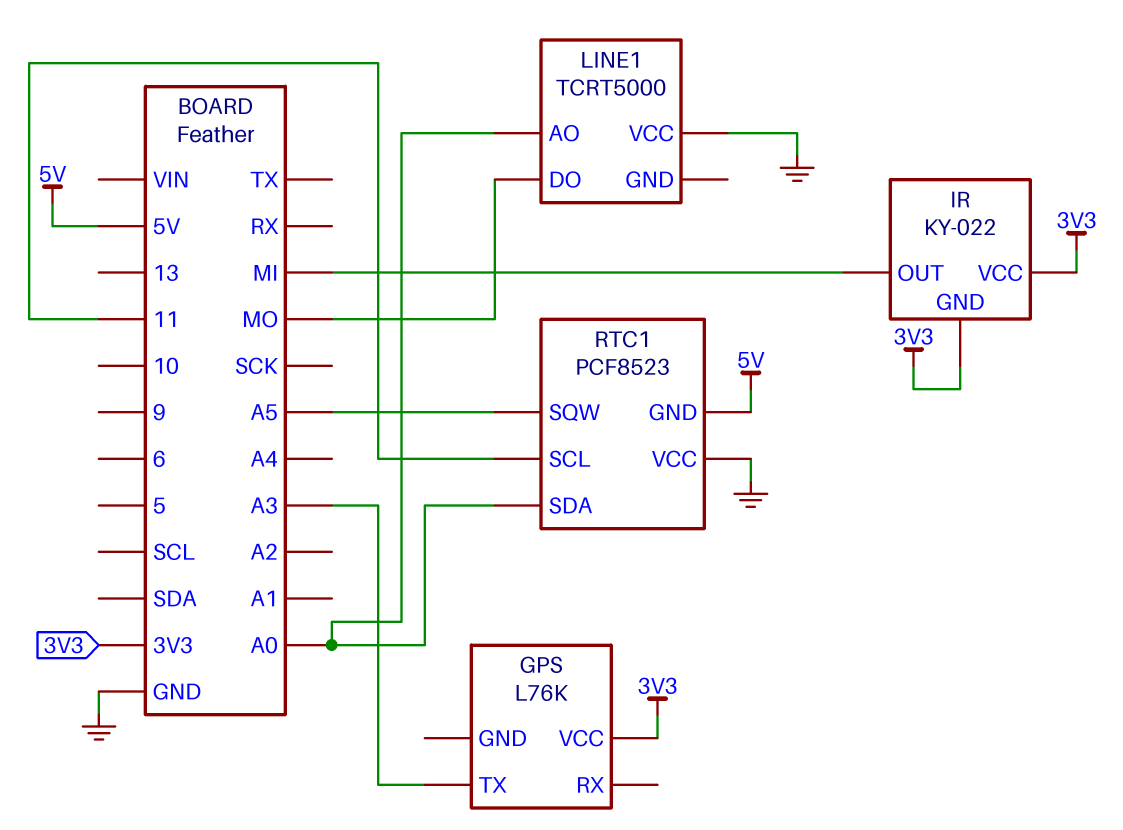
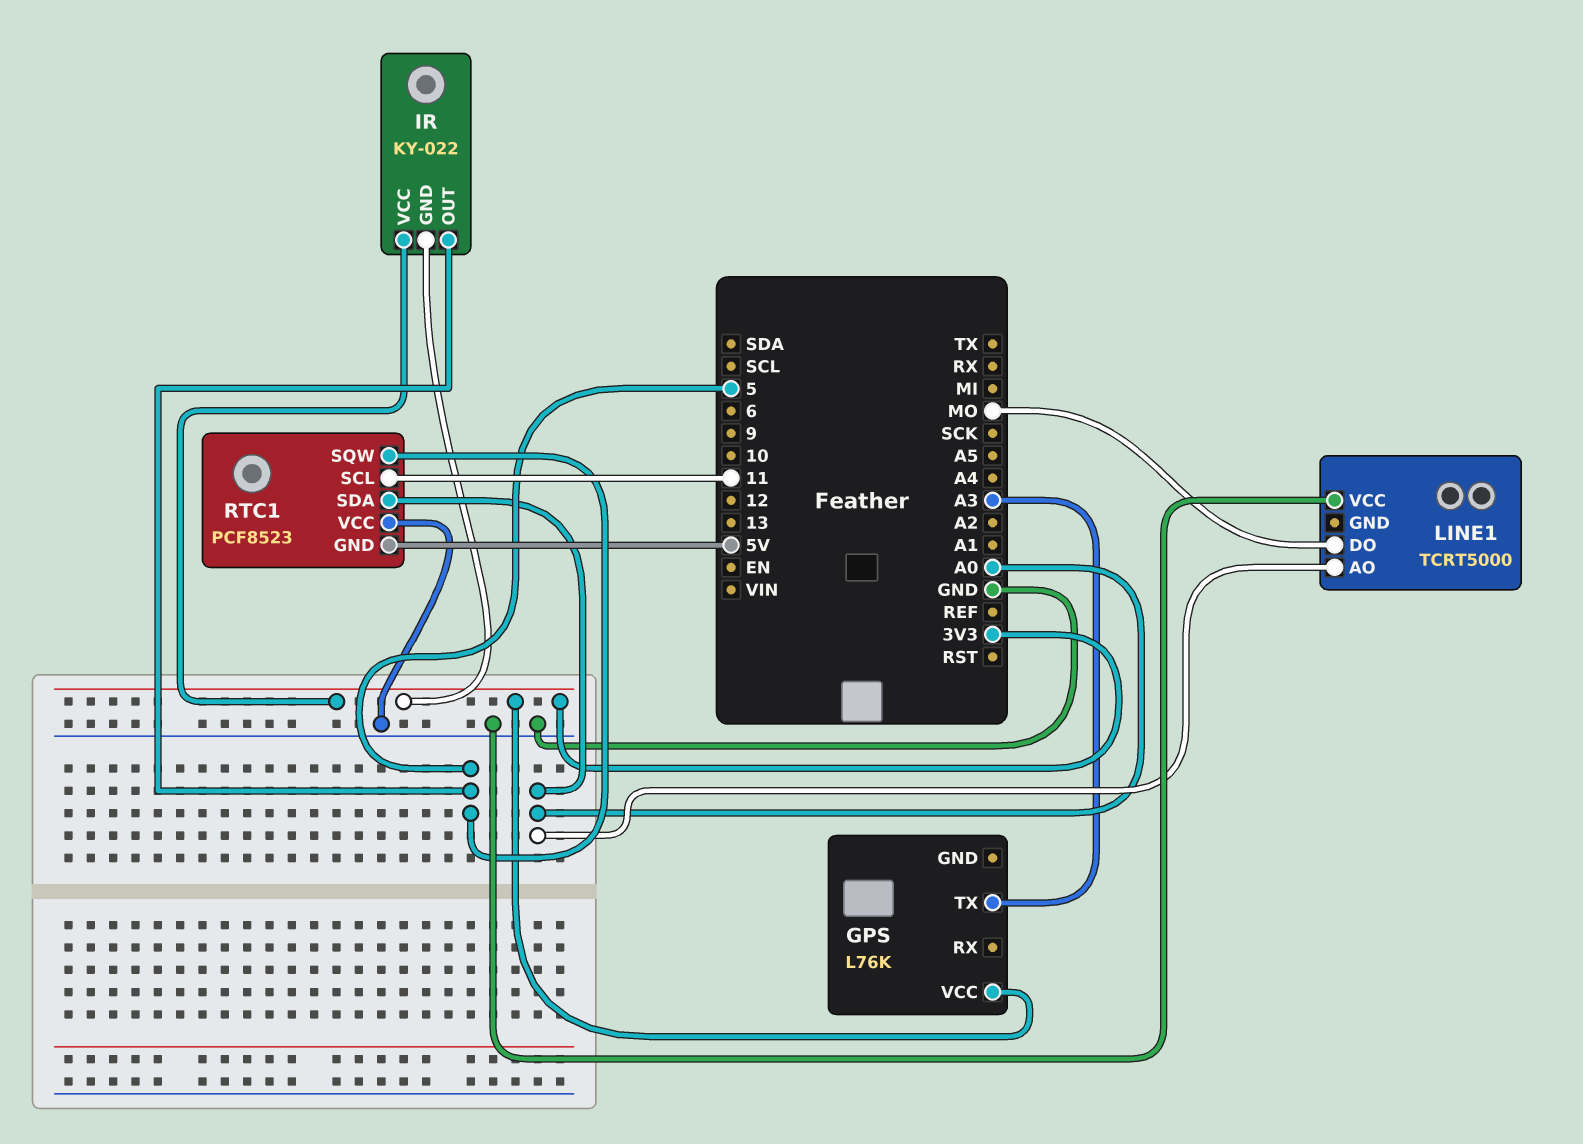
IR pin OUT: MI -> 5
RTC1 pin SQW: A5 -> 5

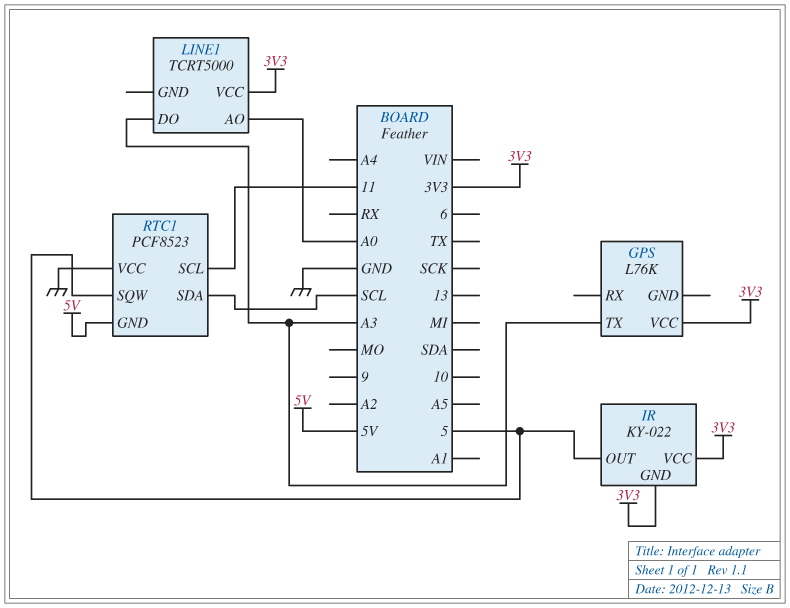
LINE1 pin DO: MO -> A3
LINE1 pin VCC: GND -> 3V3
RTC1 pin SDA: A0 -> SCL

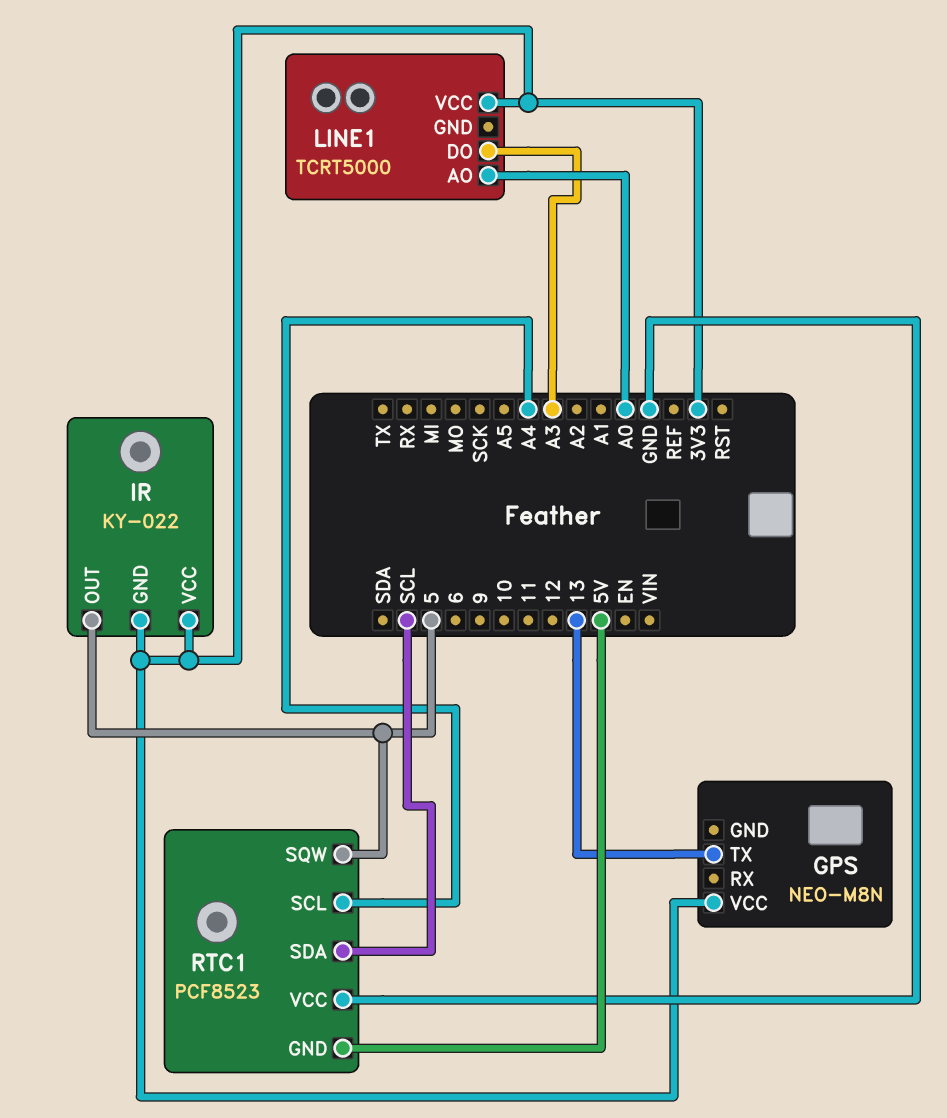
GPS: L76K -> NEO-M8N
GPS pin TX: A3 -> 13
RTC1 pin SCL: 11 -> A4

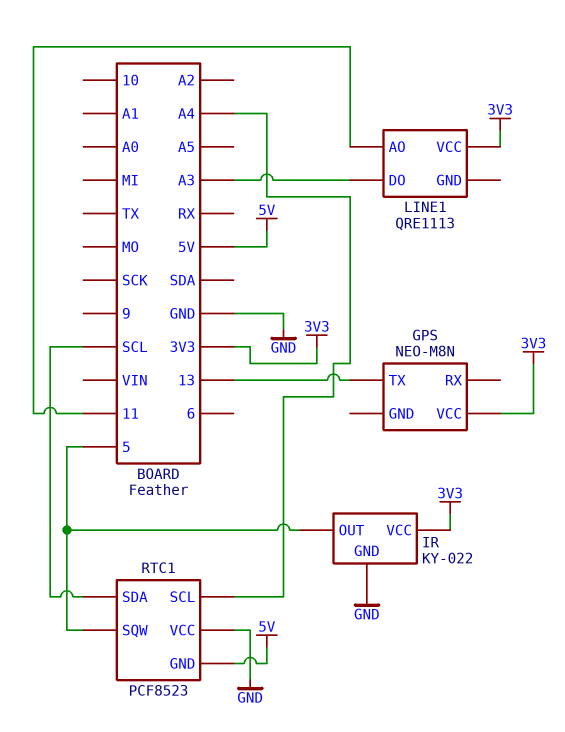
IR pin GND: 3V3 -> GND
LINE1: TCRT5000 -> QRE1113
LINE1 pin AO: A0 -> 11

